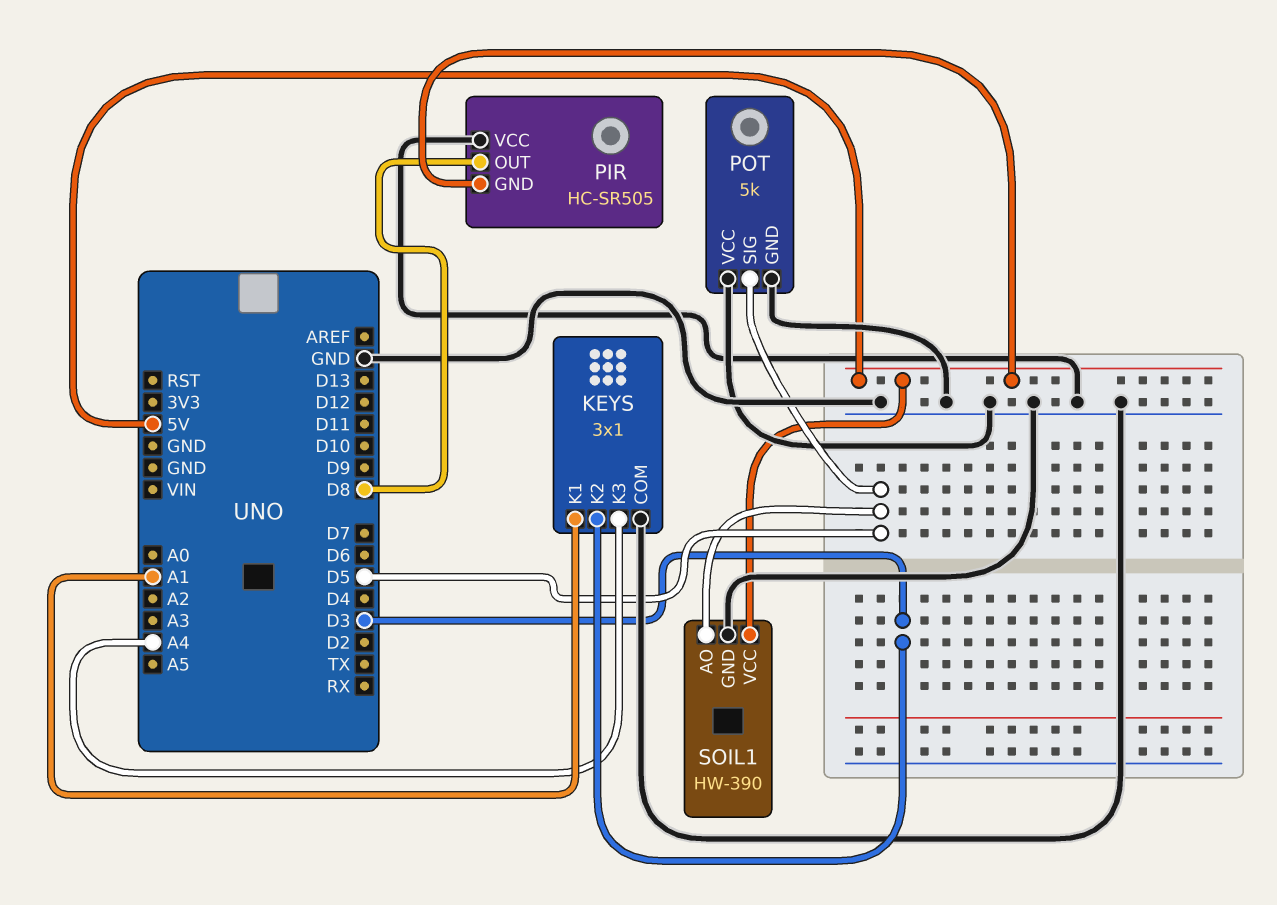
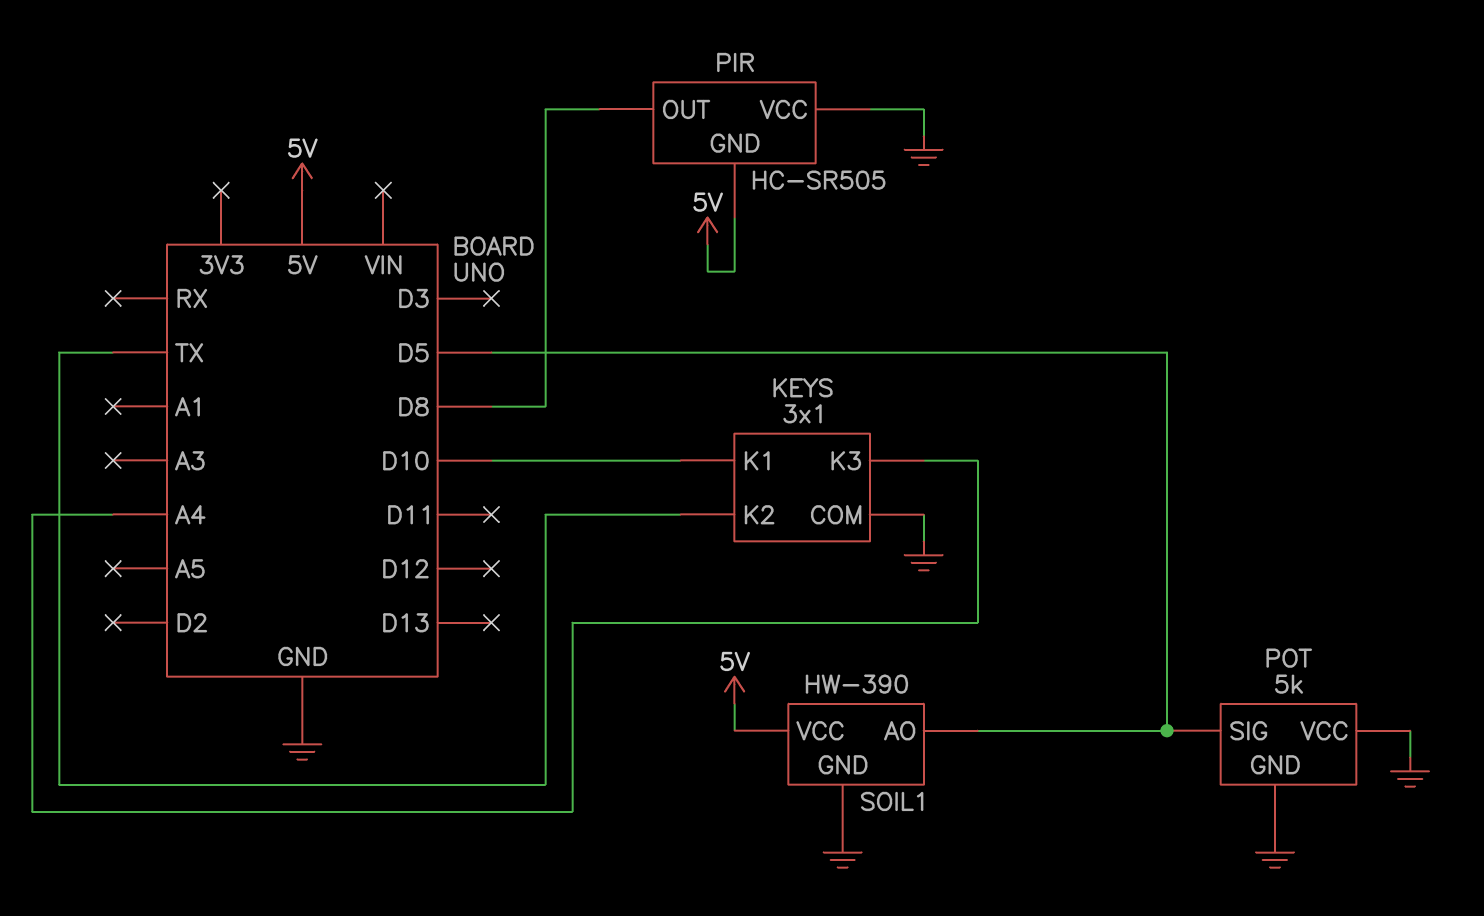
KEYS pin K1: A1 -> D10
KEYS pin K2: D3 -> TX

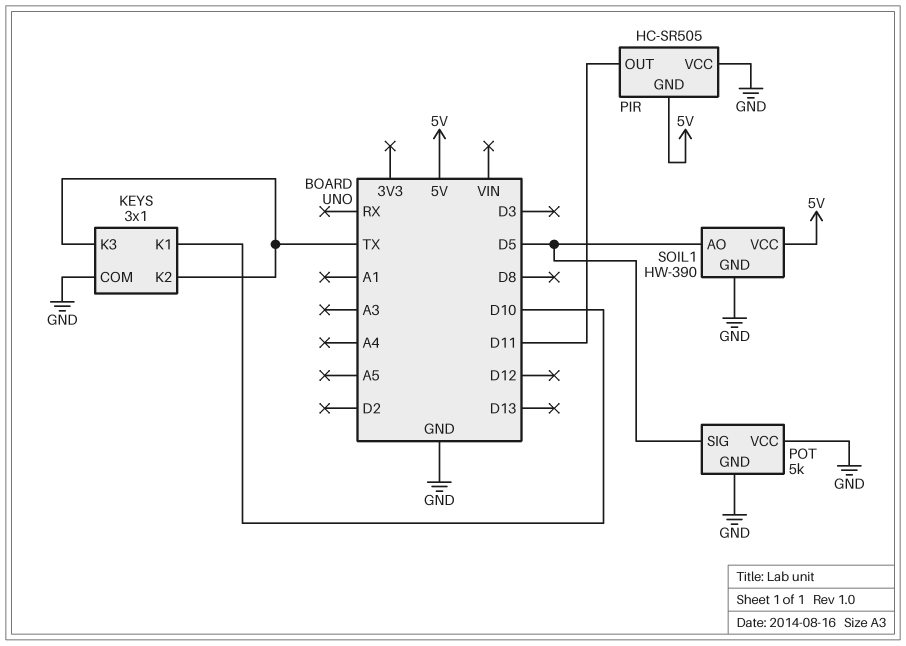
KEYS pin K3: A4 -> TX
PIR pin OUT: D8 -> D11

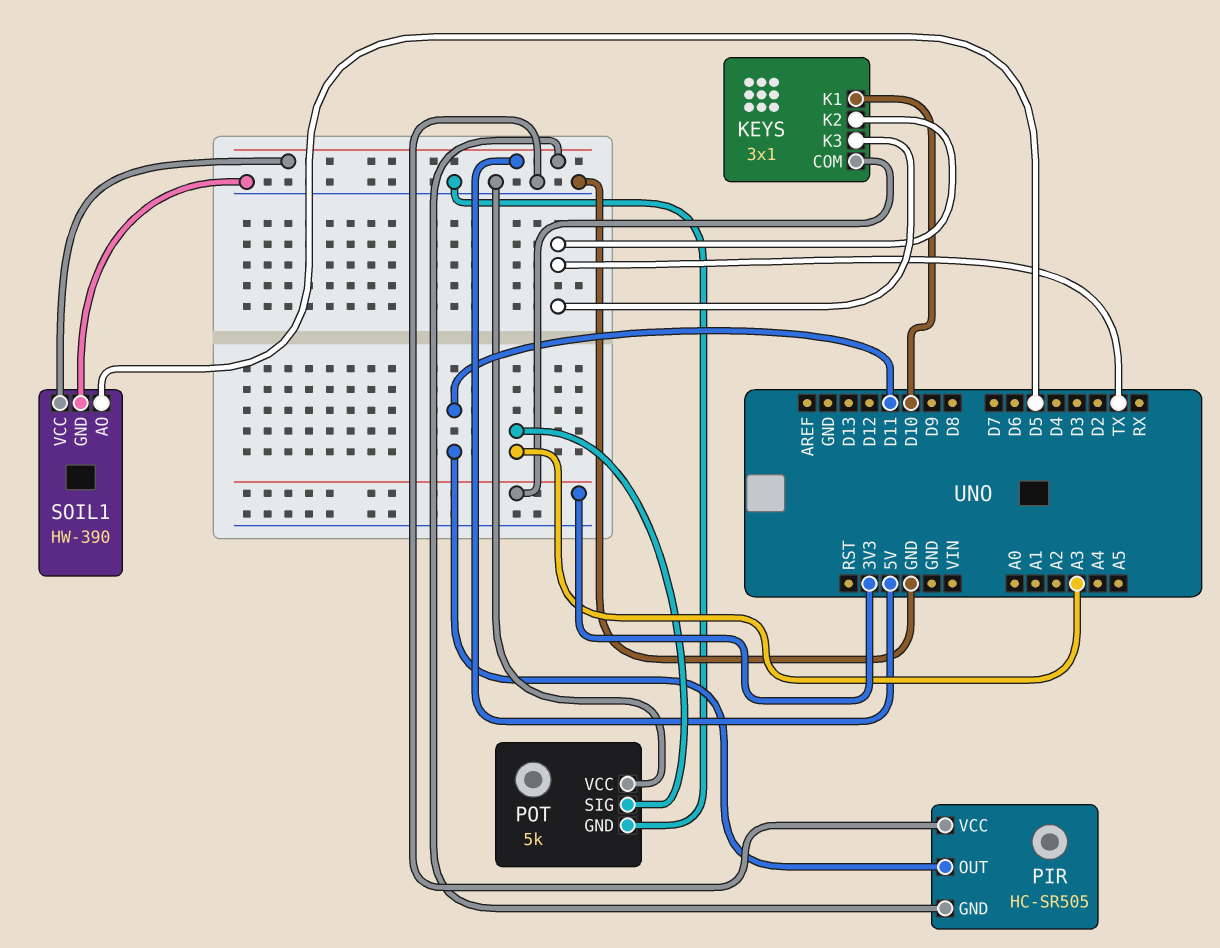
KEYS pin COM: GND -> 3V3
POT pin SIG: D5 -> A3

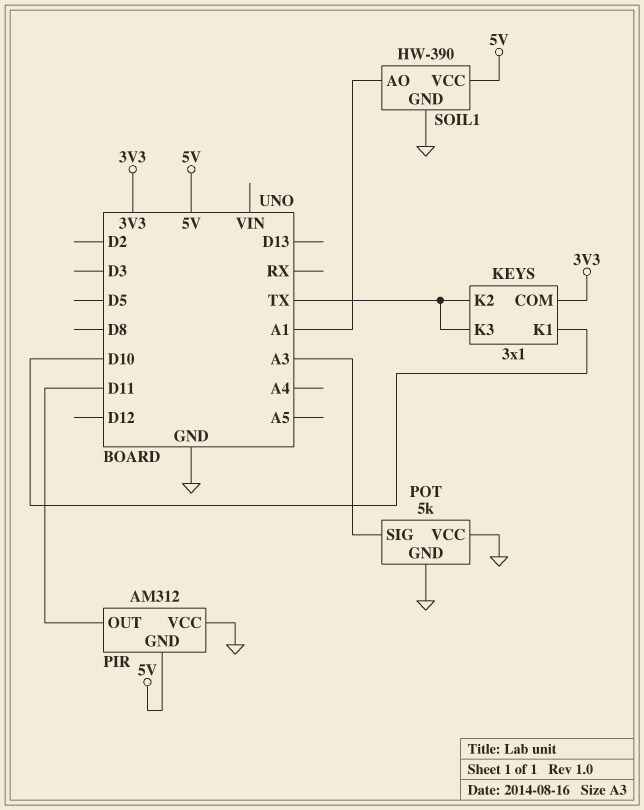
PIR: HC-SR505 -> AM312
SOIL1 pin AO: D5 -> A1

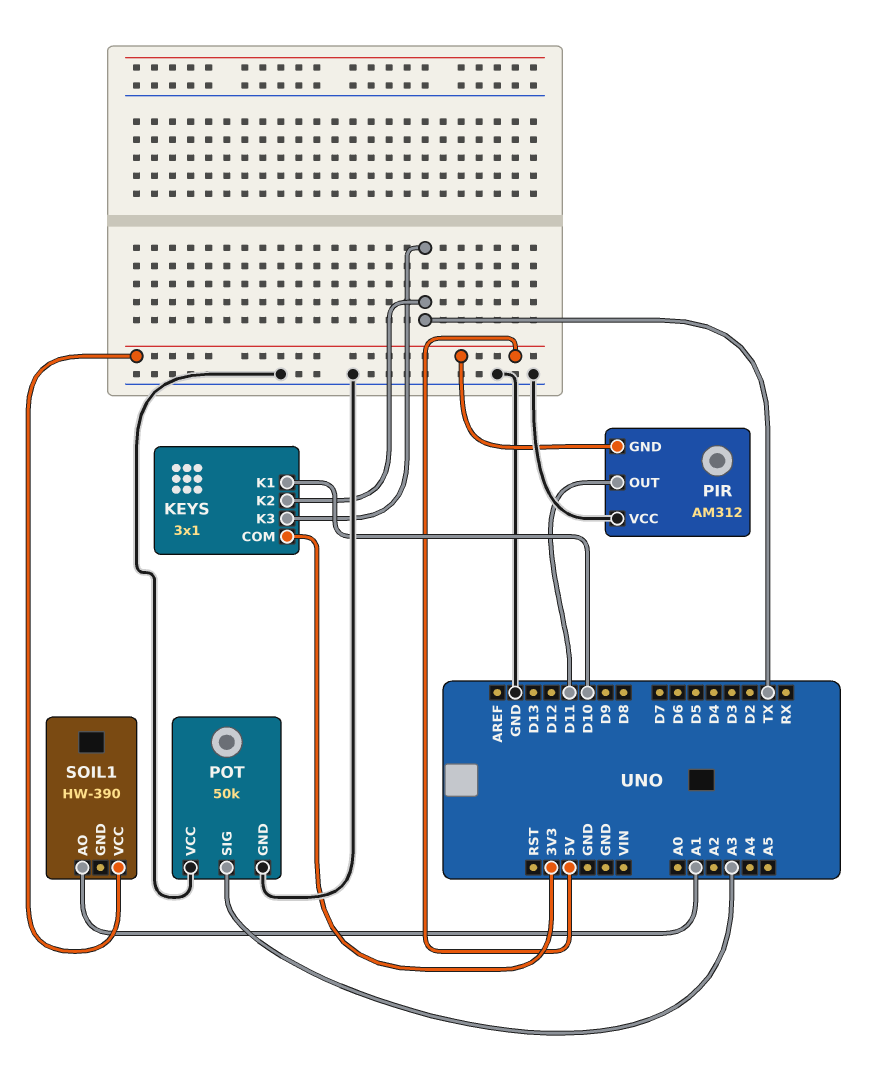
POT: 5k -> 50k
SOIL1 pin GND: GND -> none

